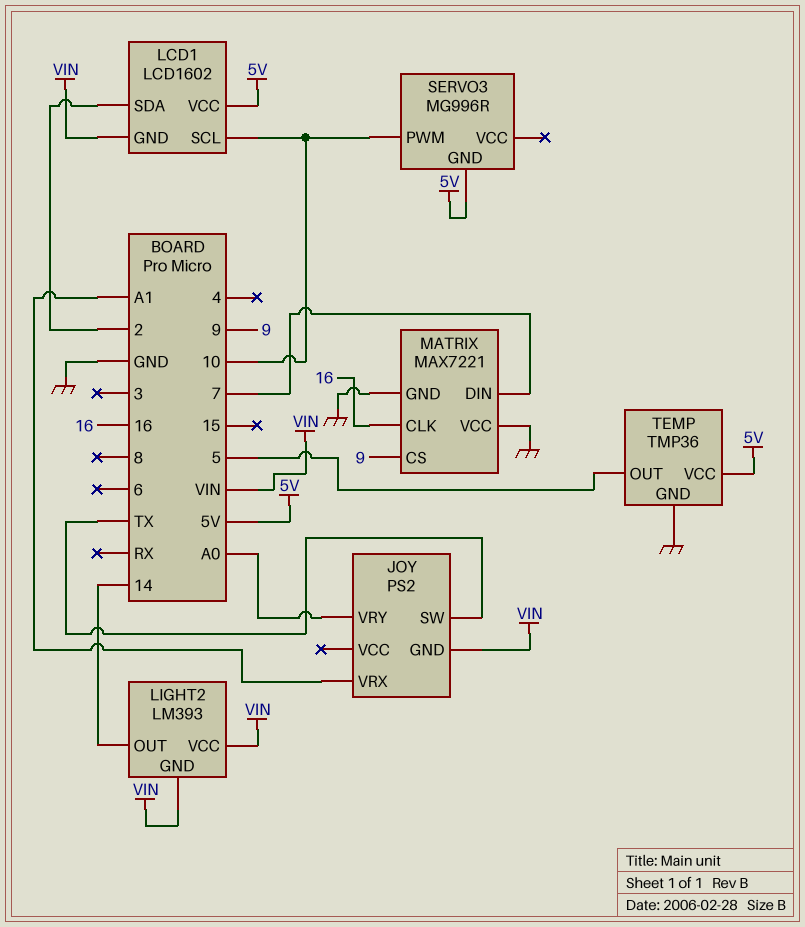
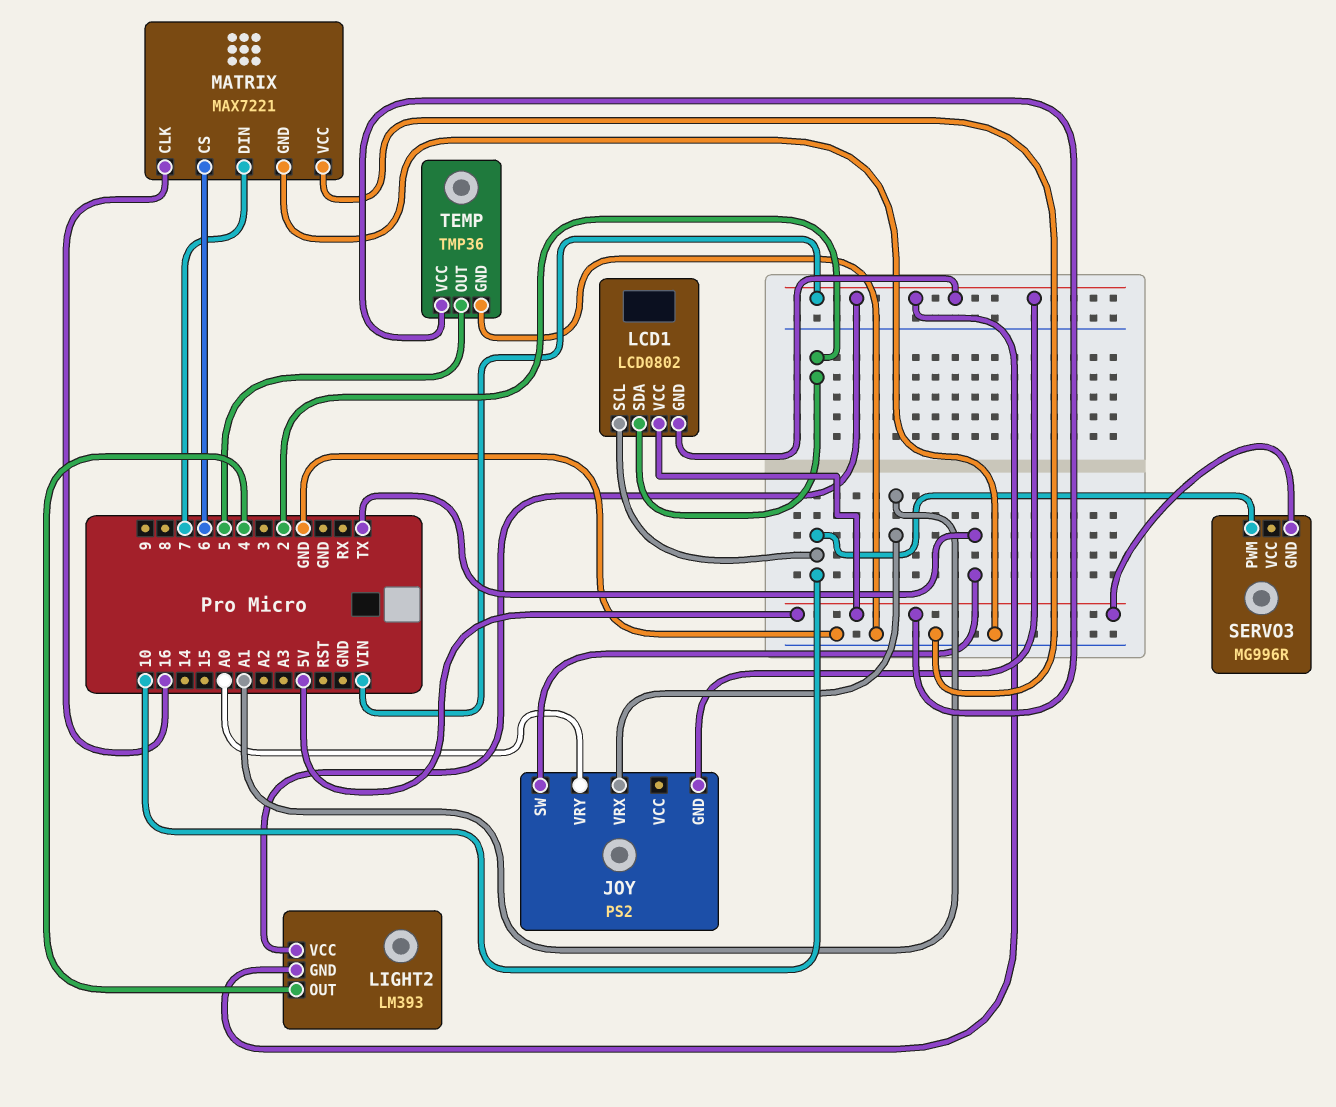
LCD1: LCD1602 -> LCD0802
LIGHT2 pin OUT: 14 -> 4
MATRIX pin CS: 9 -> 6

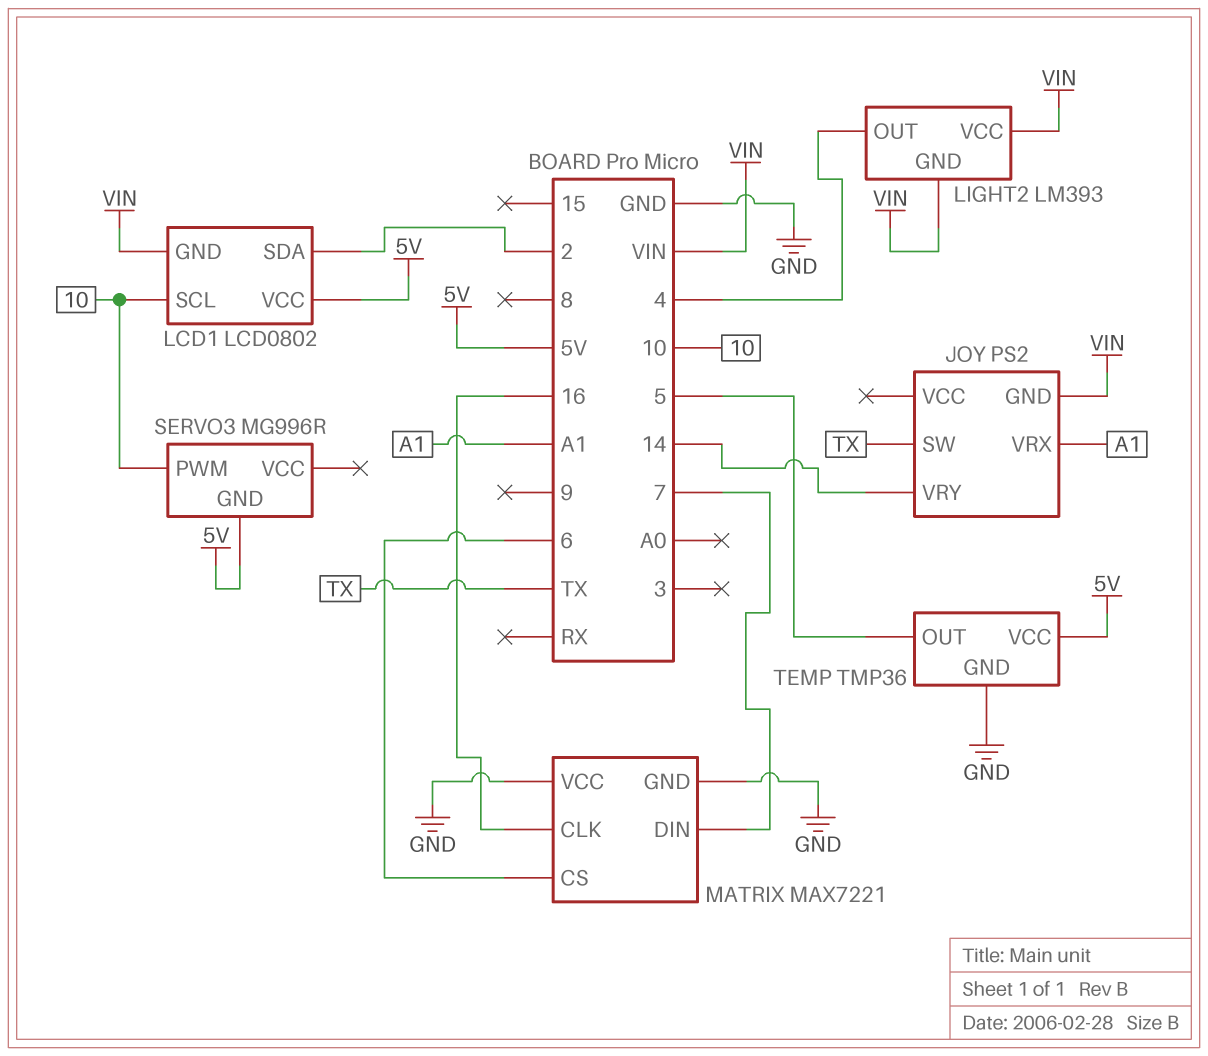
JOY pin VRY: A0 -> 14

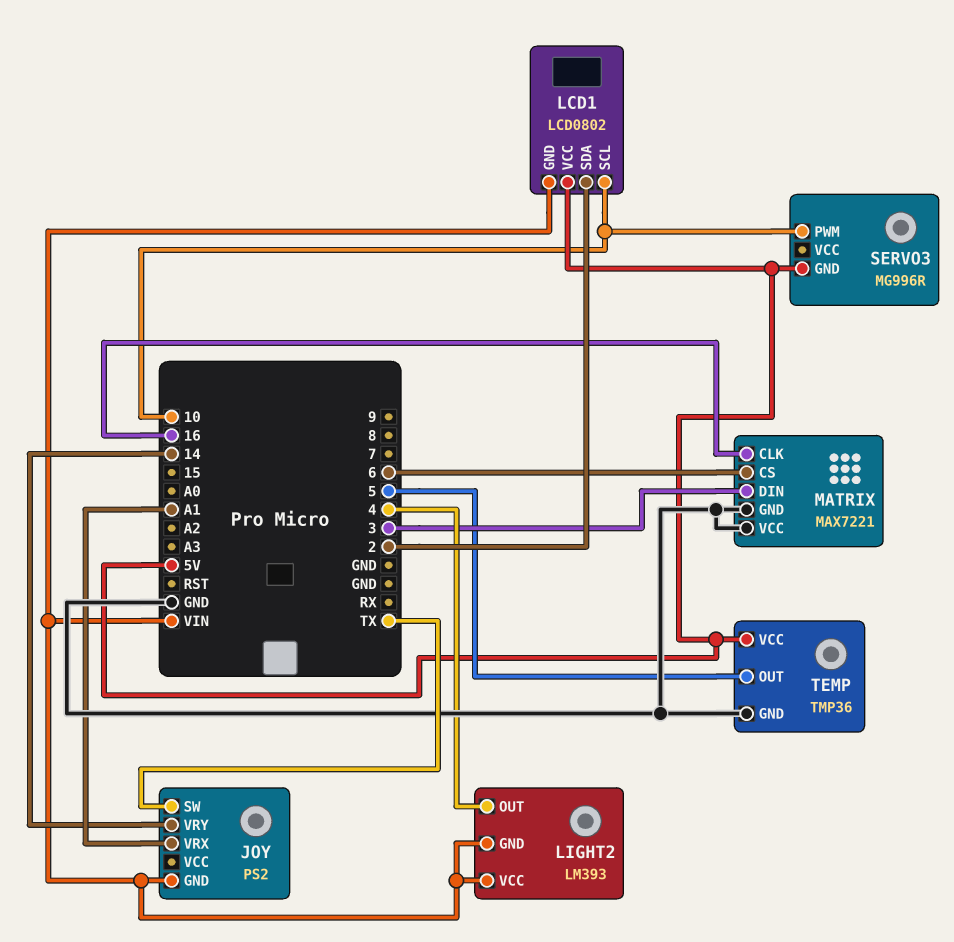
MATRIX pin DIN: 7 -> 3

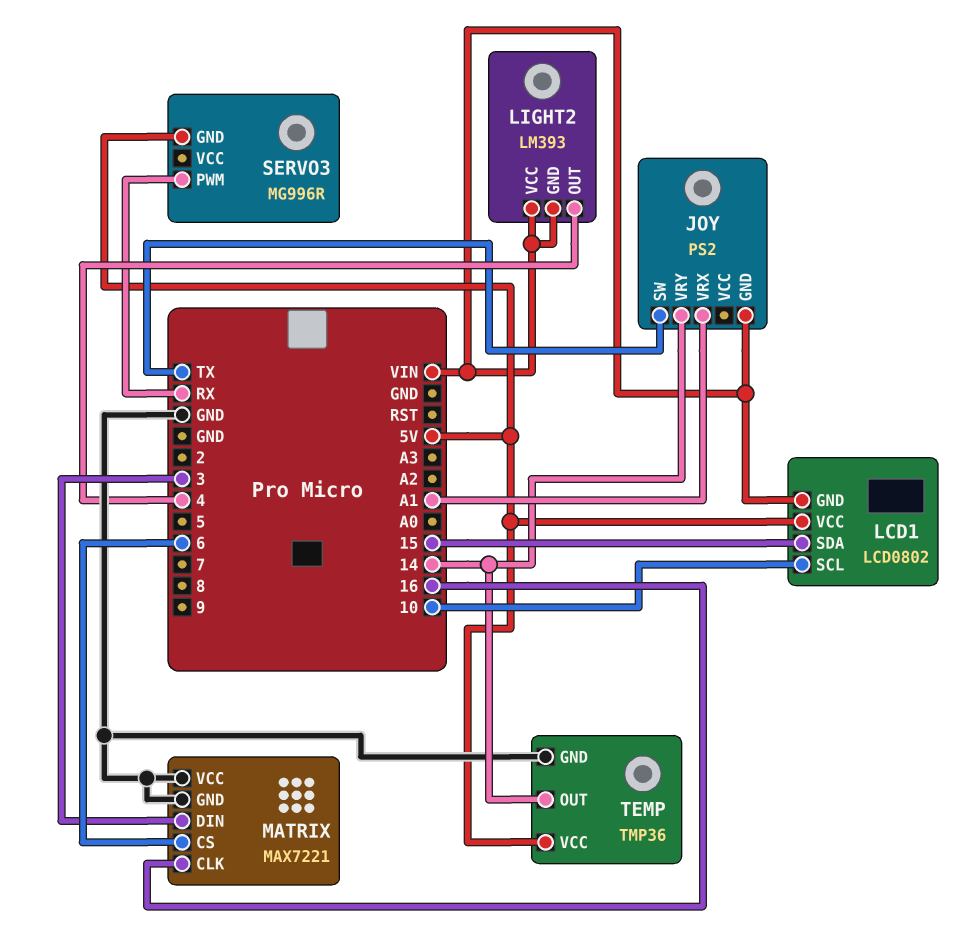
LCD1 pin SDA: 2 -> 15
SERVO3 pin PWM: 10 -> RX
TEMP pin OUT: 5 -> 14

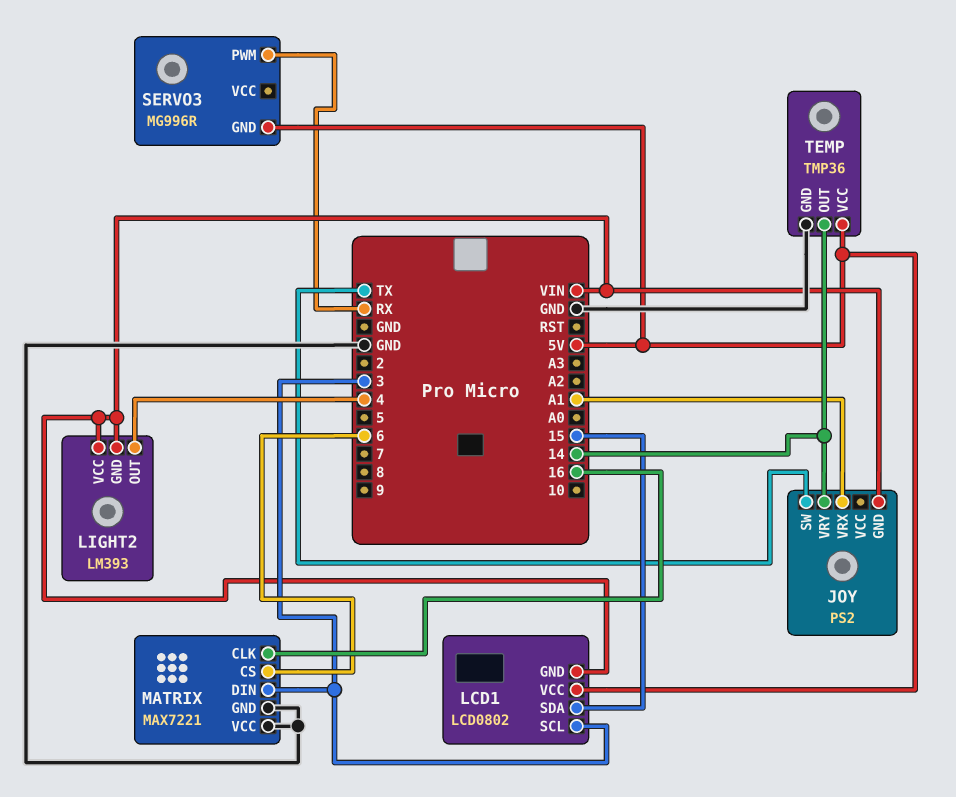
LCD1 pin SCL: 10 -> 3

